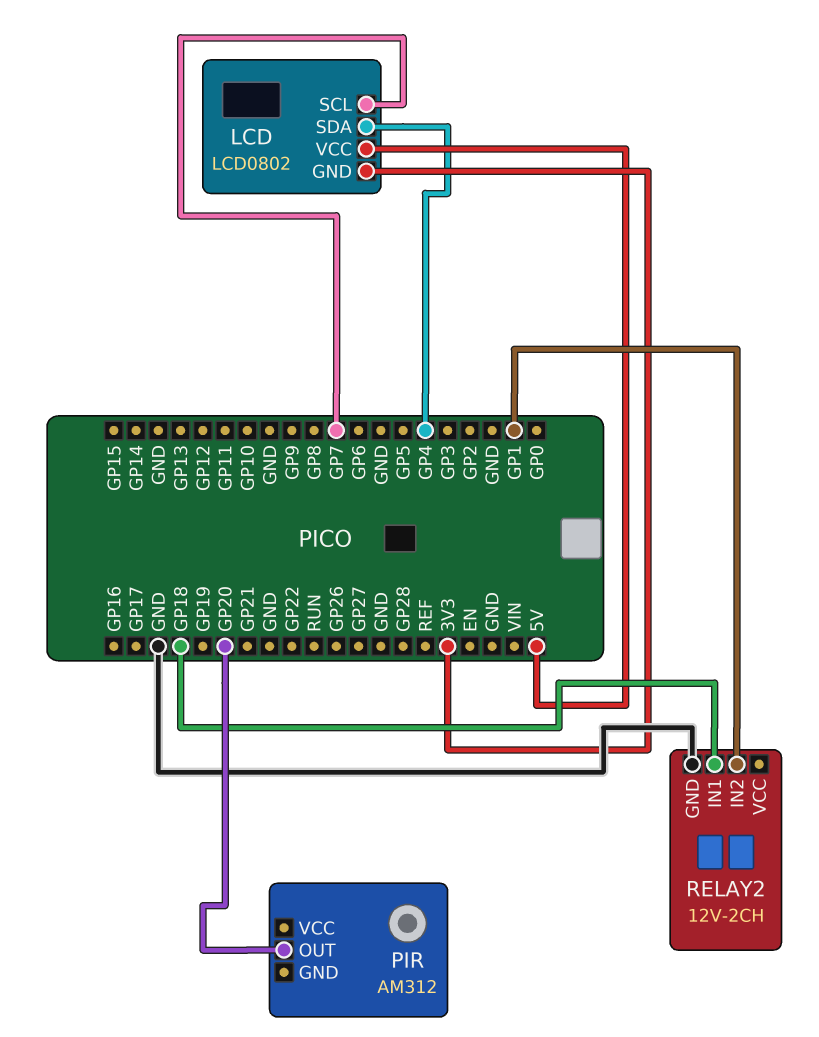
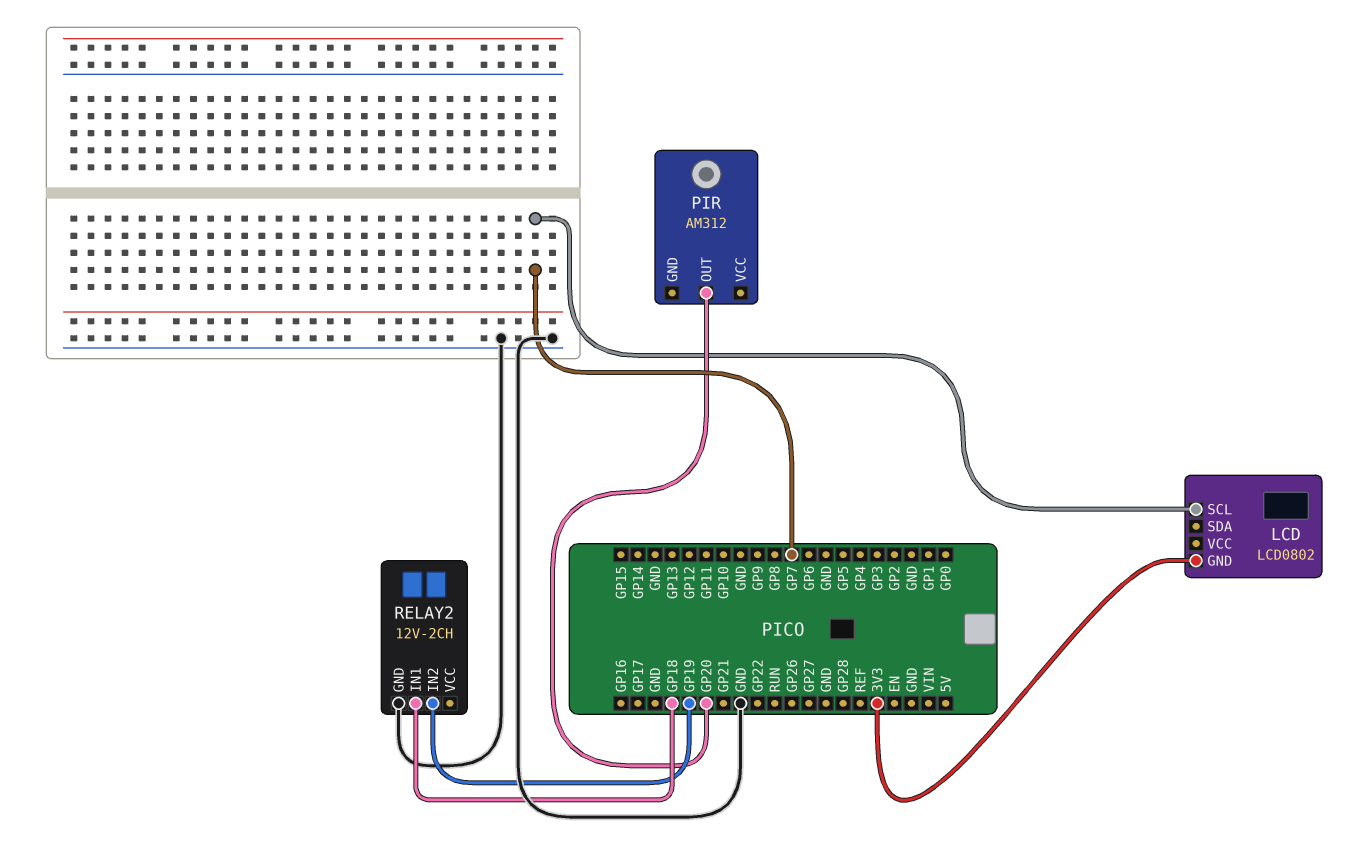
LCD pin SDA: GP4 -> none
LCD pin VCC: 5V -> none
RELAY2 pin IN2: GP1 -> GP19

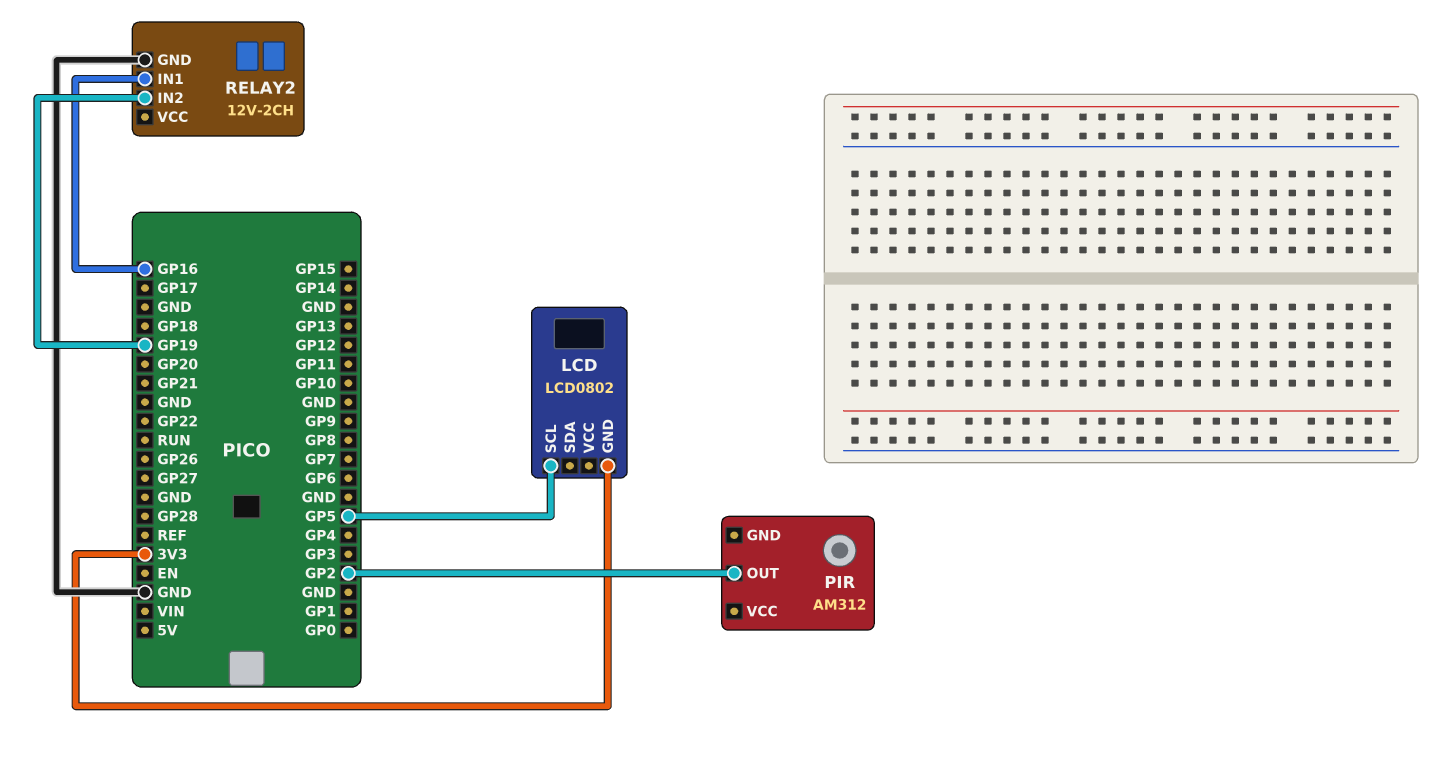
LCD pin SCL: GP7 -> GP5
PIR pin OUT: GP20 -> GP2
RELAY2 pin IN1: GP18 -> GP16

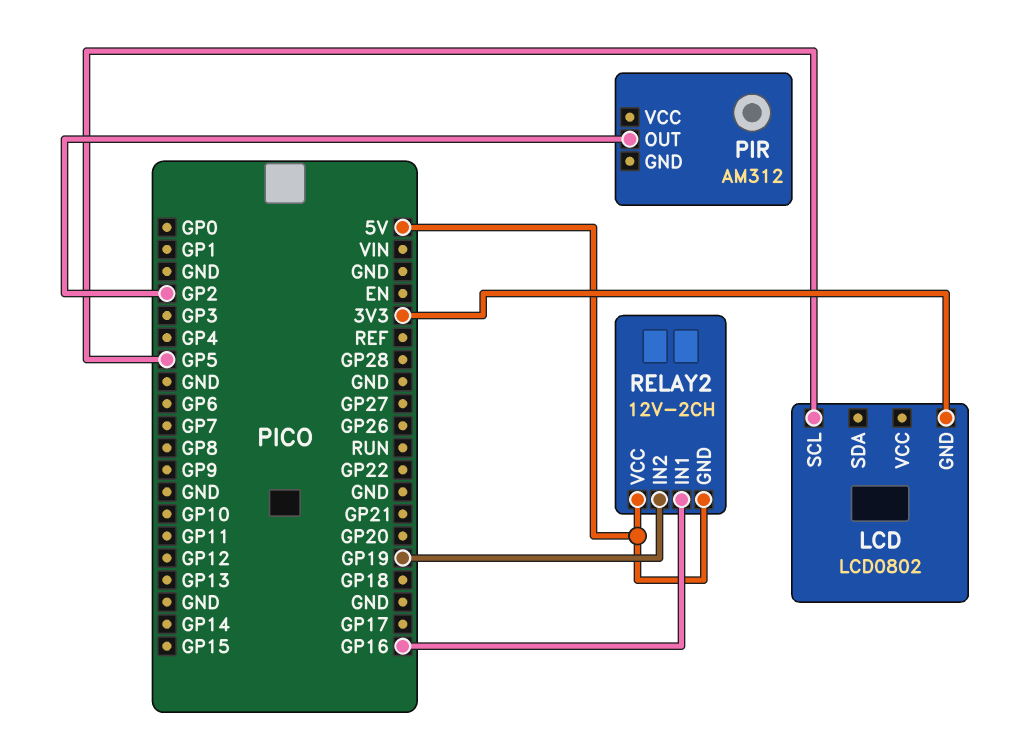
RELAY2 pin GND: GND -> 5V
RELAY2 pin VCC: none -> 5V

